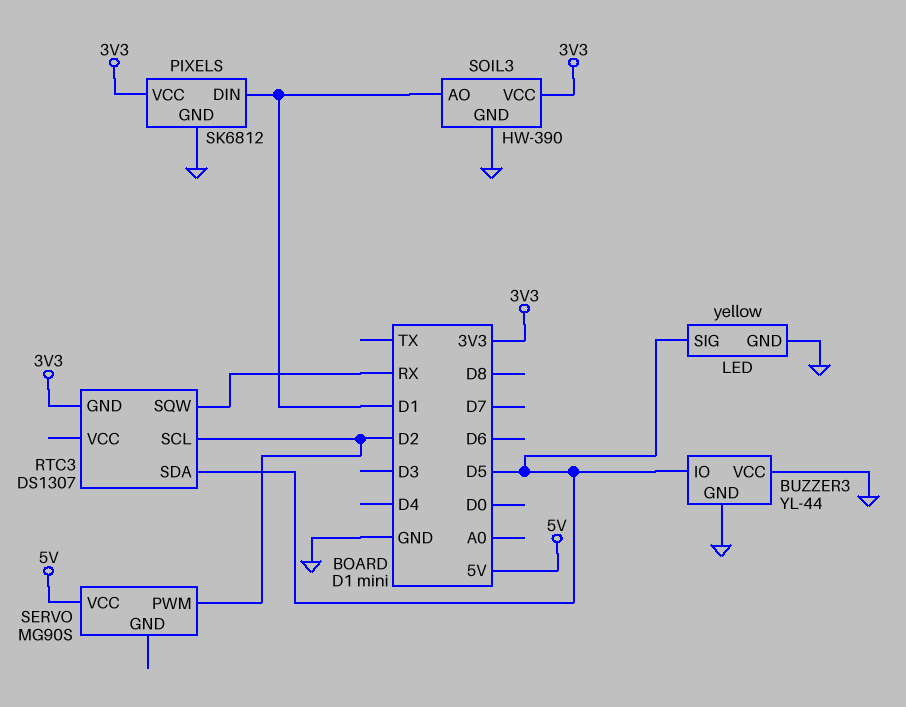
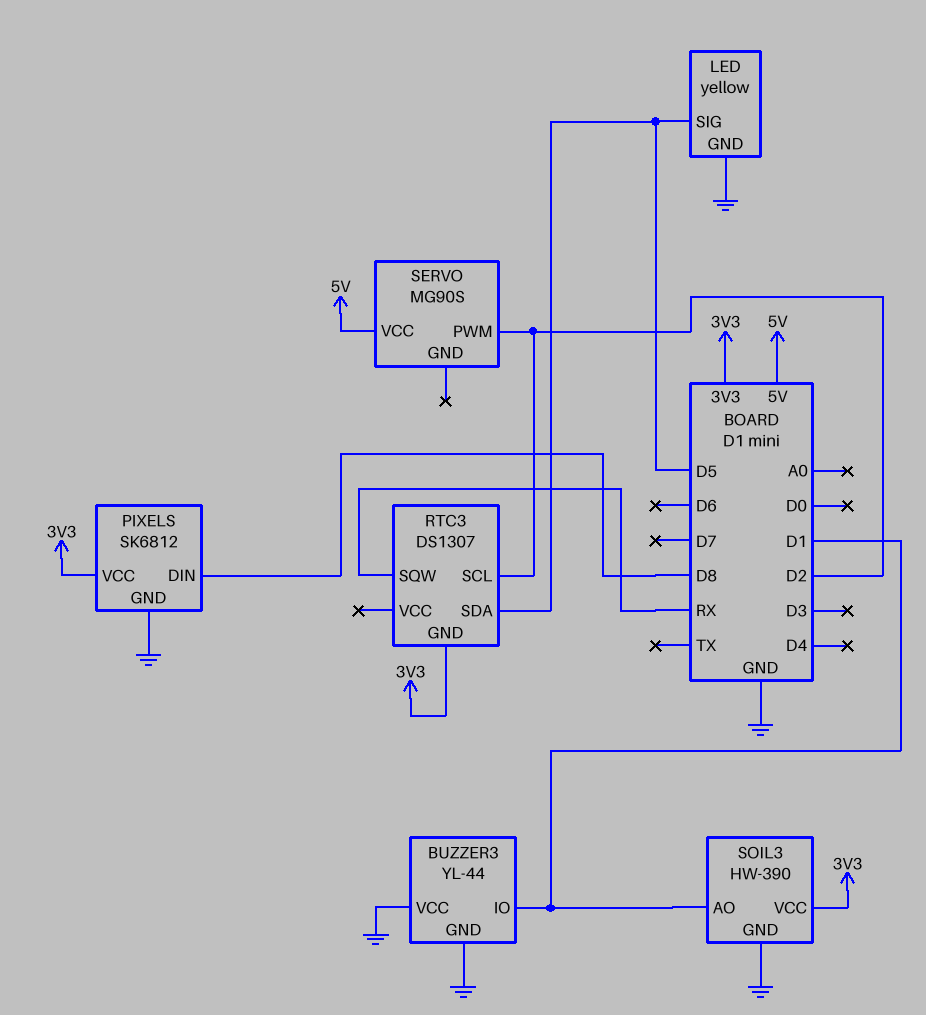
BUZZER3 pin IO: D5 -> D1
PIXELS pin DIN: D1 -> D8

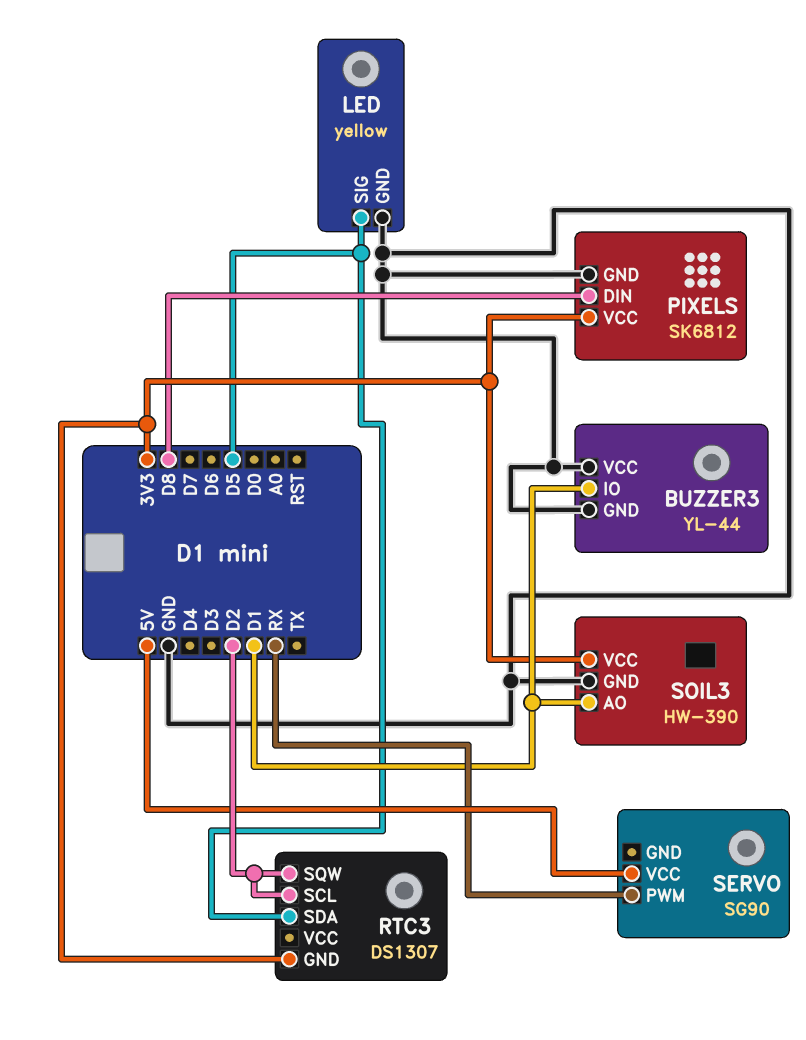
RTC3 pin SQW: RX -> D2
SERVO: MG90S -> SG90
SERVO pin PWM: D2 -> RX

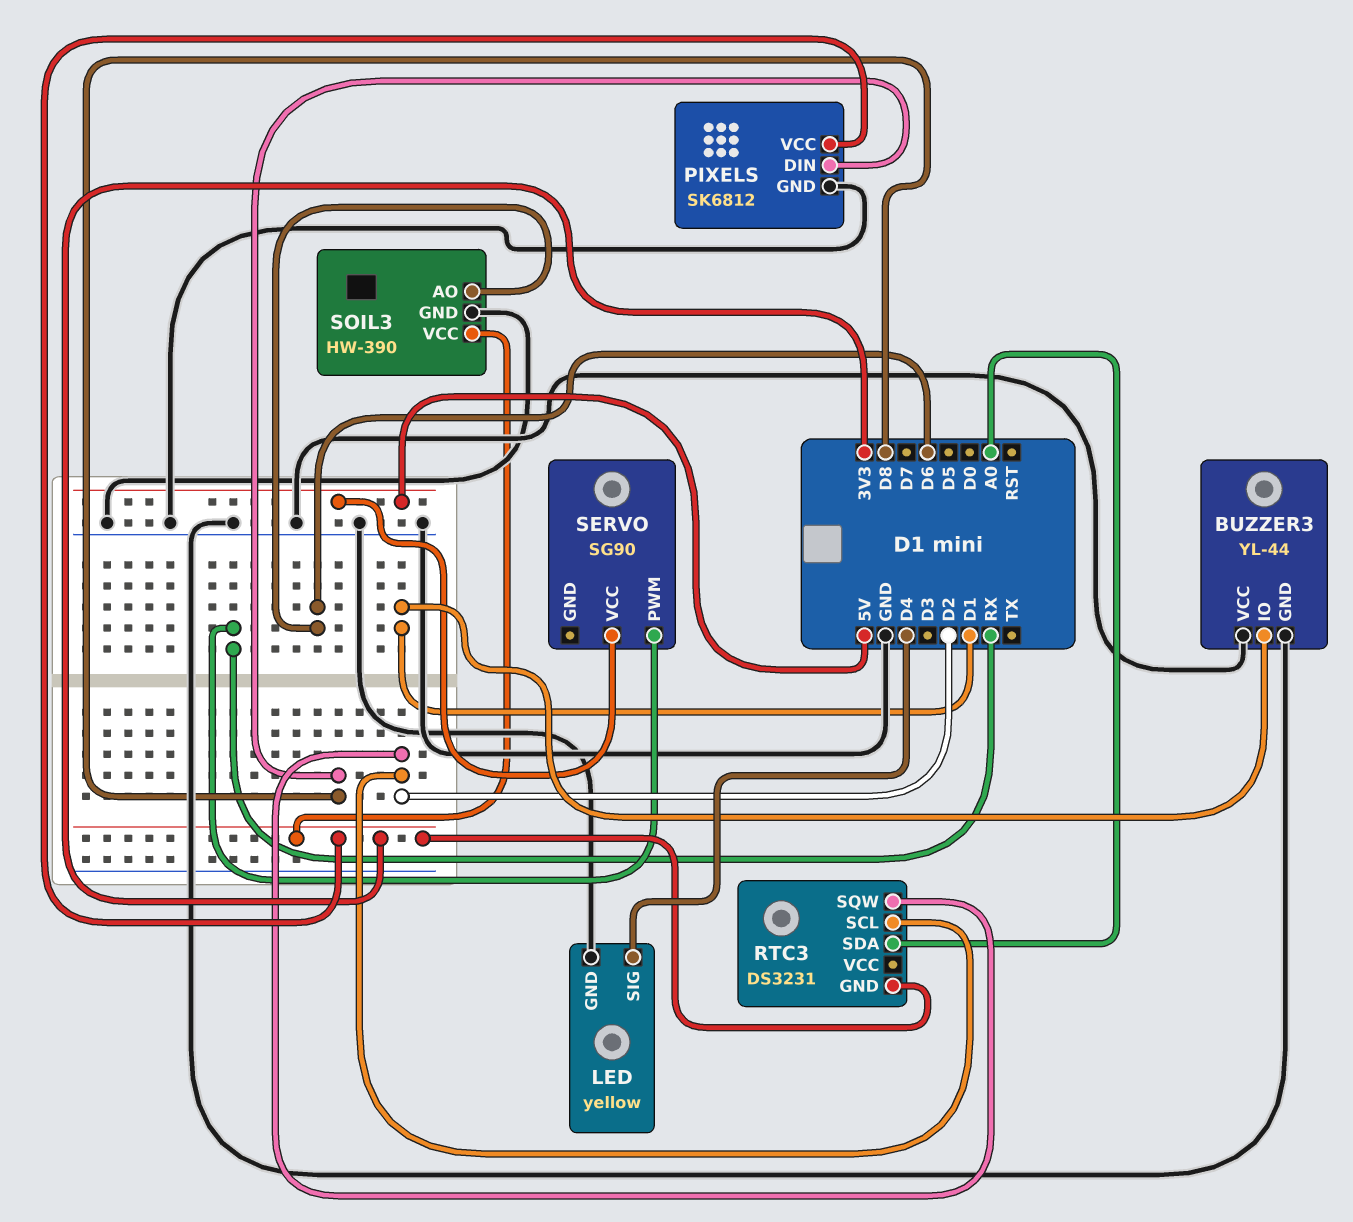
LED pin SIG: D5 -> D4
RTC3: DS1307 -> DS3231
RTC3 pin SDA: D5 -> A0
SOIL3 pin AO: D1 -> D6

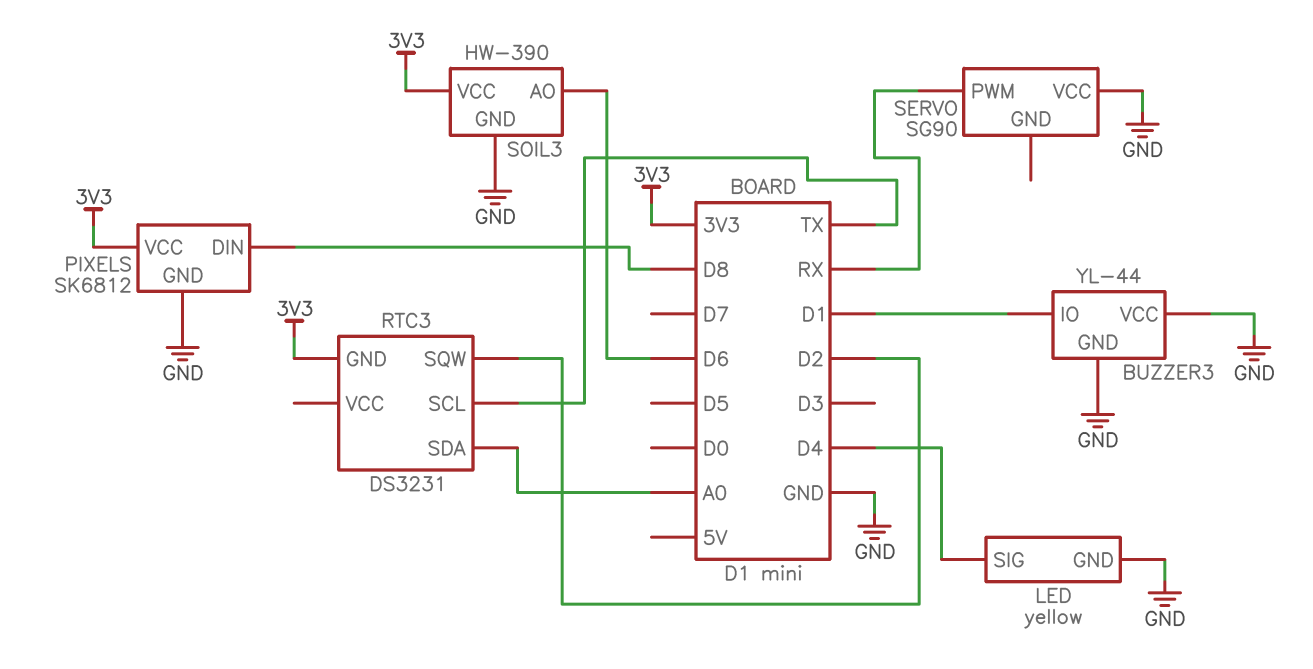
RTC3 pin SCL: D2 -> TX
SERVO pin VCC: 5V -> GND

